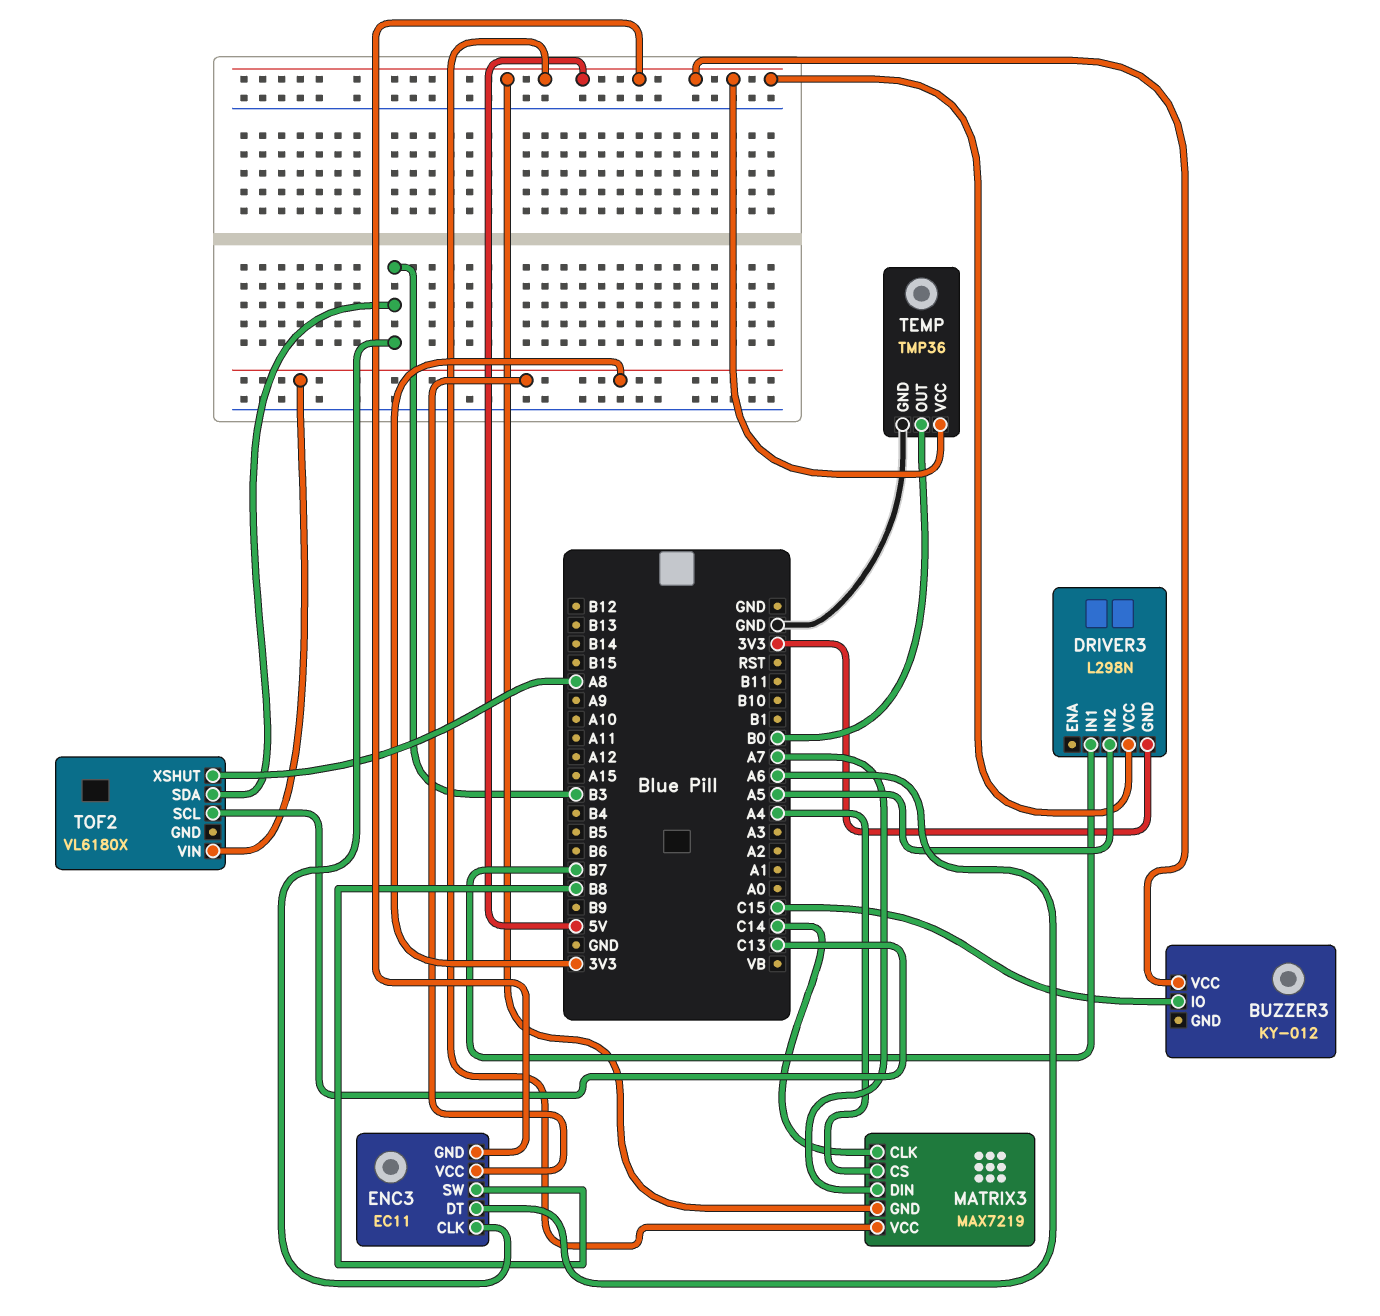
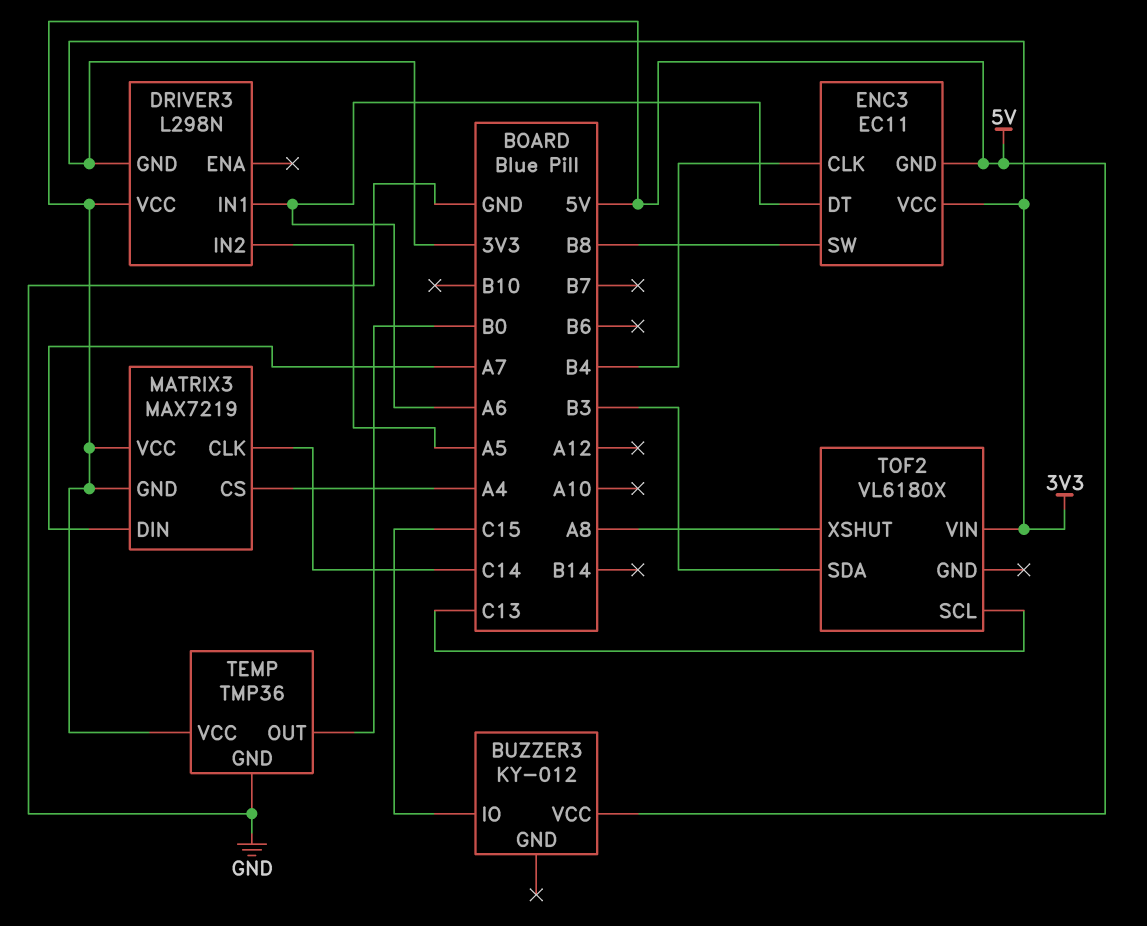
DRIVER3 pin IN1: B7 -> A6
ENC3 pin CLK: B3 -> B4

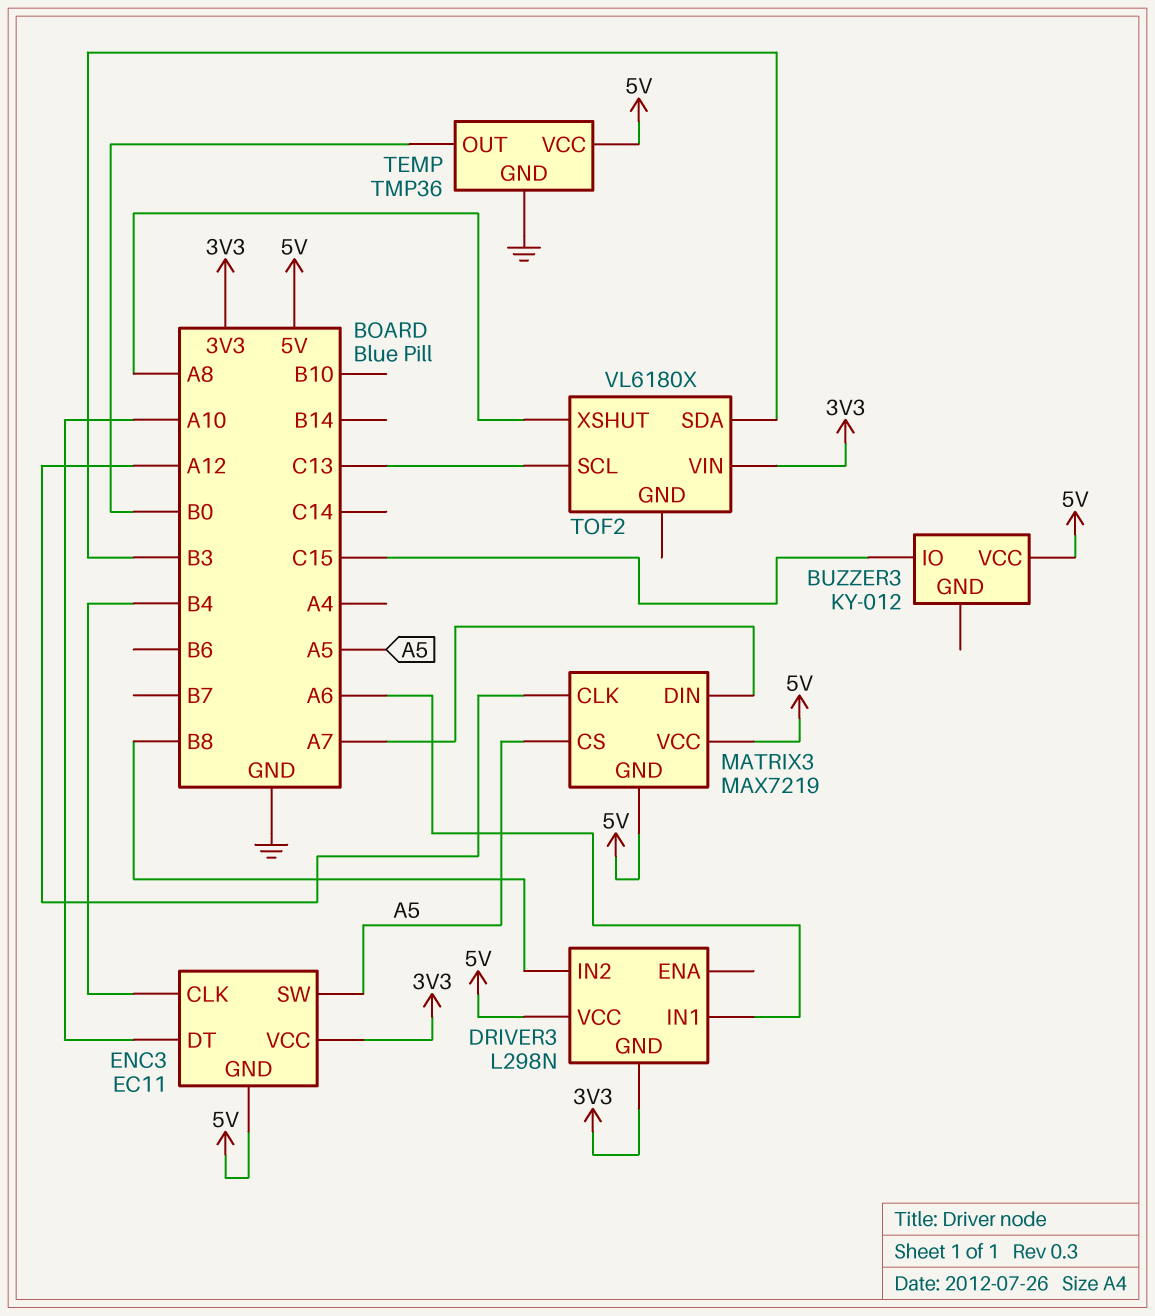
DRIVER3 pin IN2: A5 -> B8
ENC3 pin DT: A6 -> A10
ENC3 pin SW: B8 -> A5
MATRIX3 pin CLK: C14 -> A12
MATRIX3 pin CS: A4 -> A5

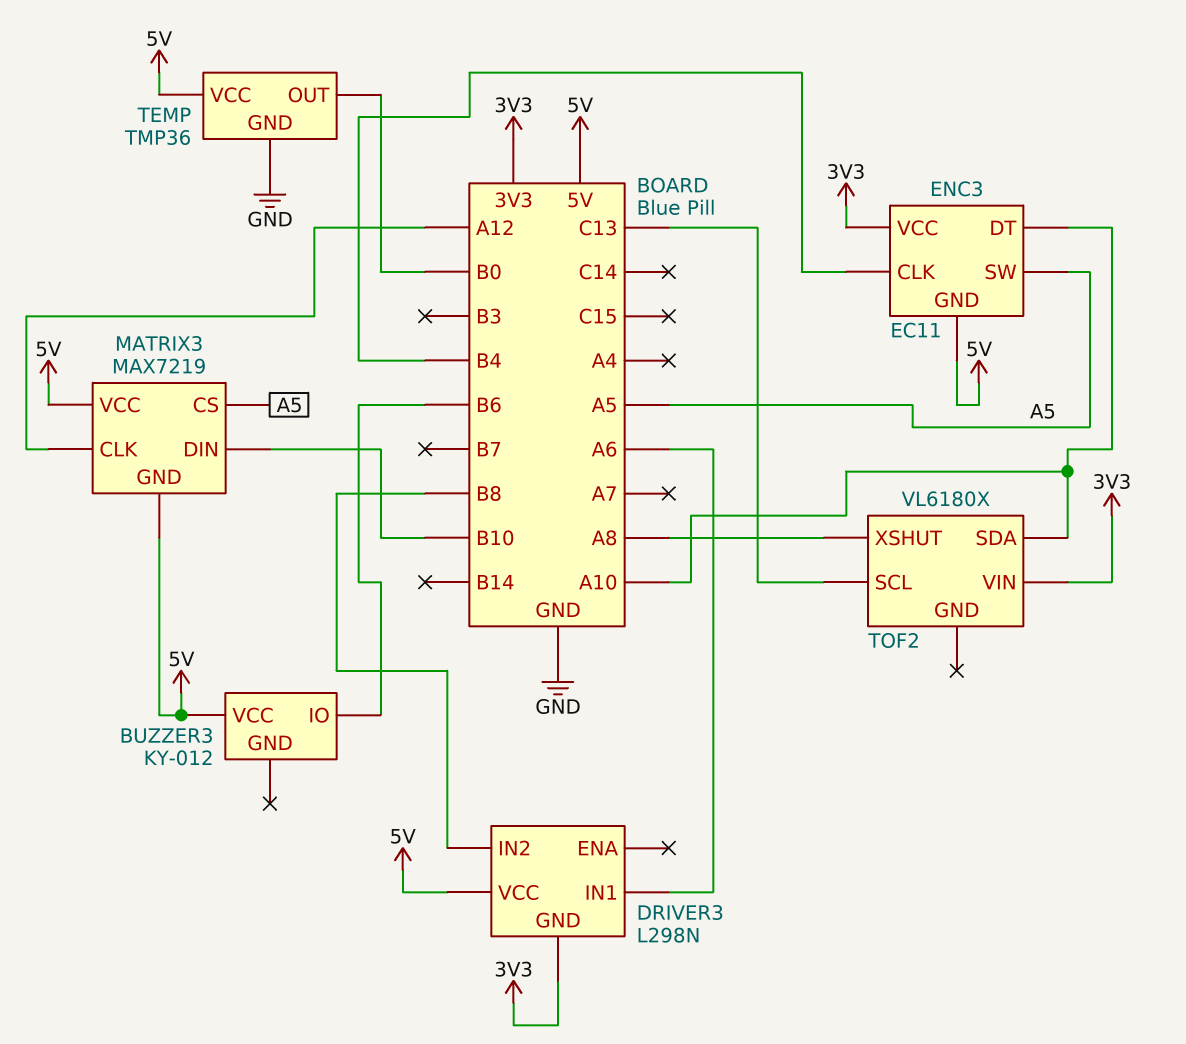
BUZZER3 pin IO: C15 -> B6
MATRIX3 pin DIN: A7 -> B10
TOF2 pin SDA: B3 -> A10

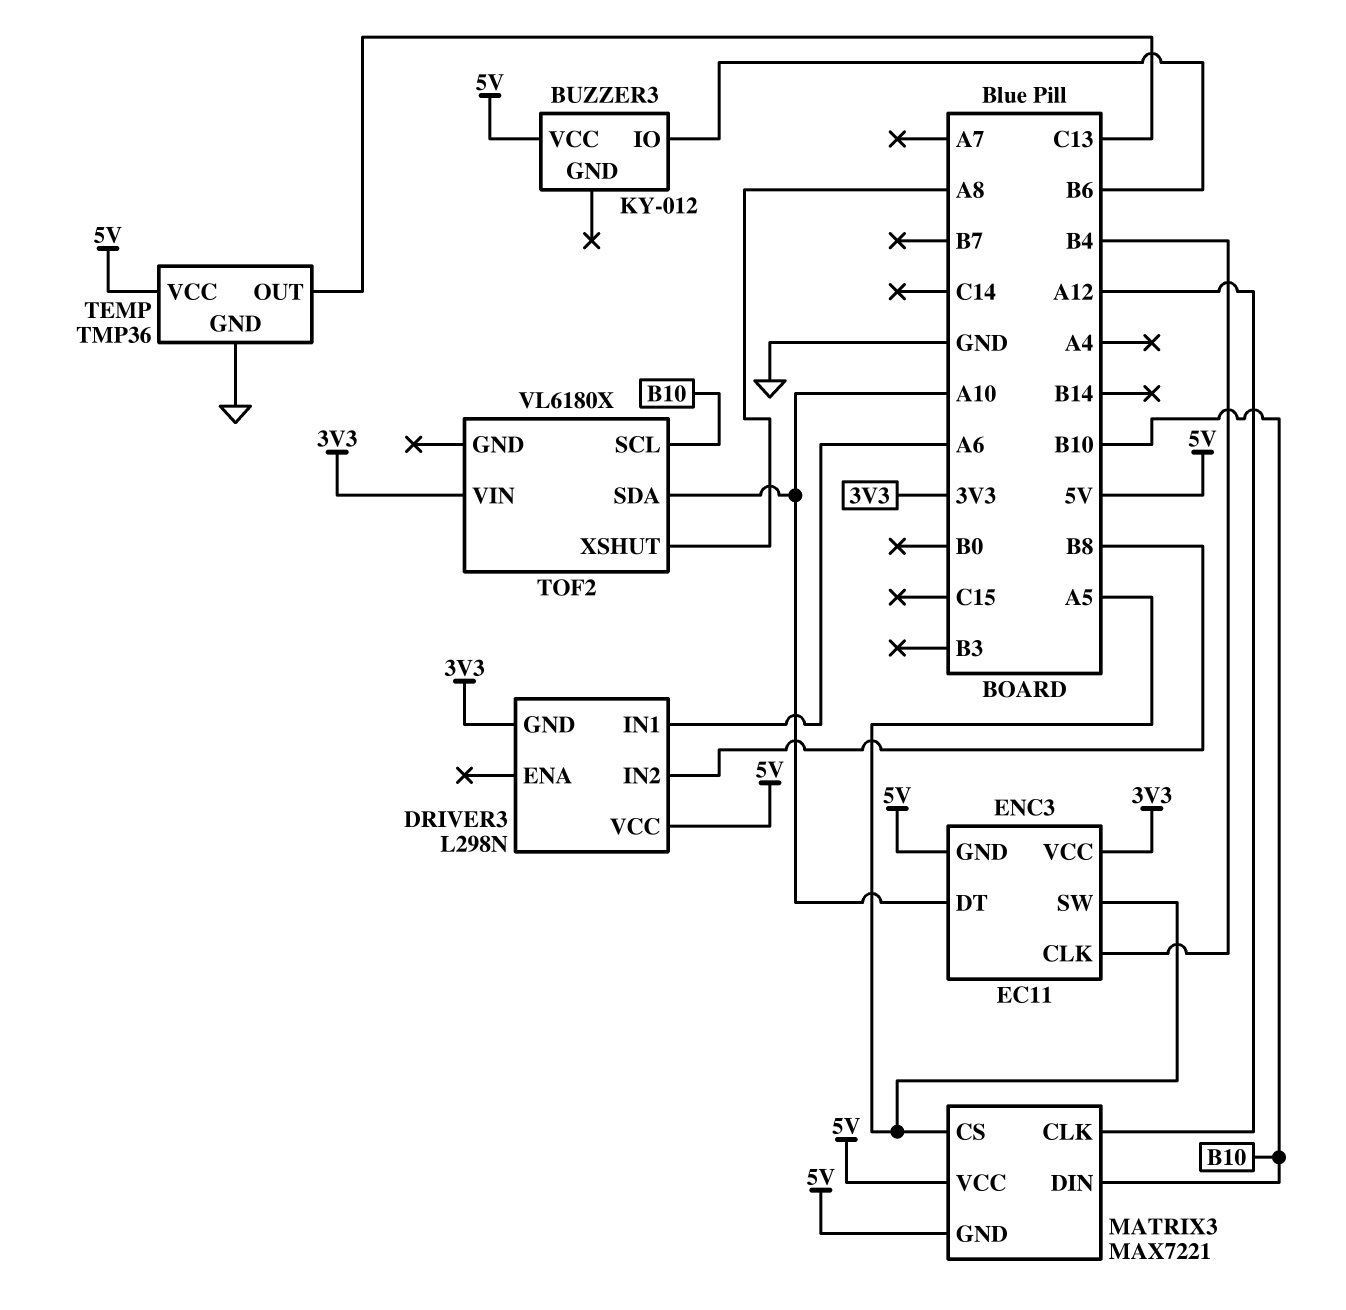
MATRIX3: MAX7219 -> MAX7221
TEMP pin OUT: B0 -> C13
TOF2 pin SCL: C13 -> B10

